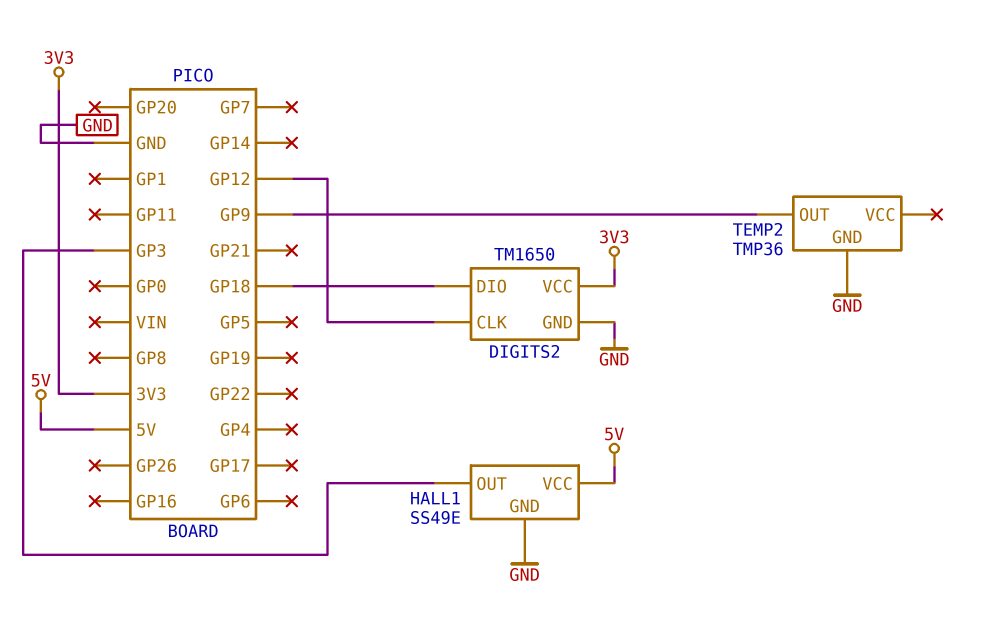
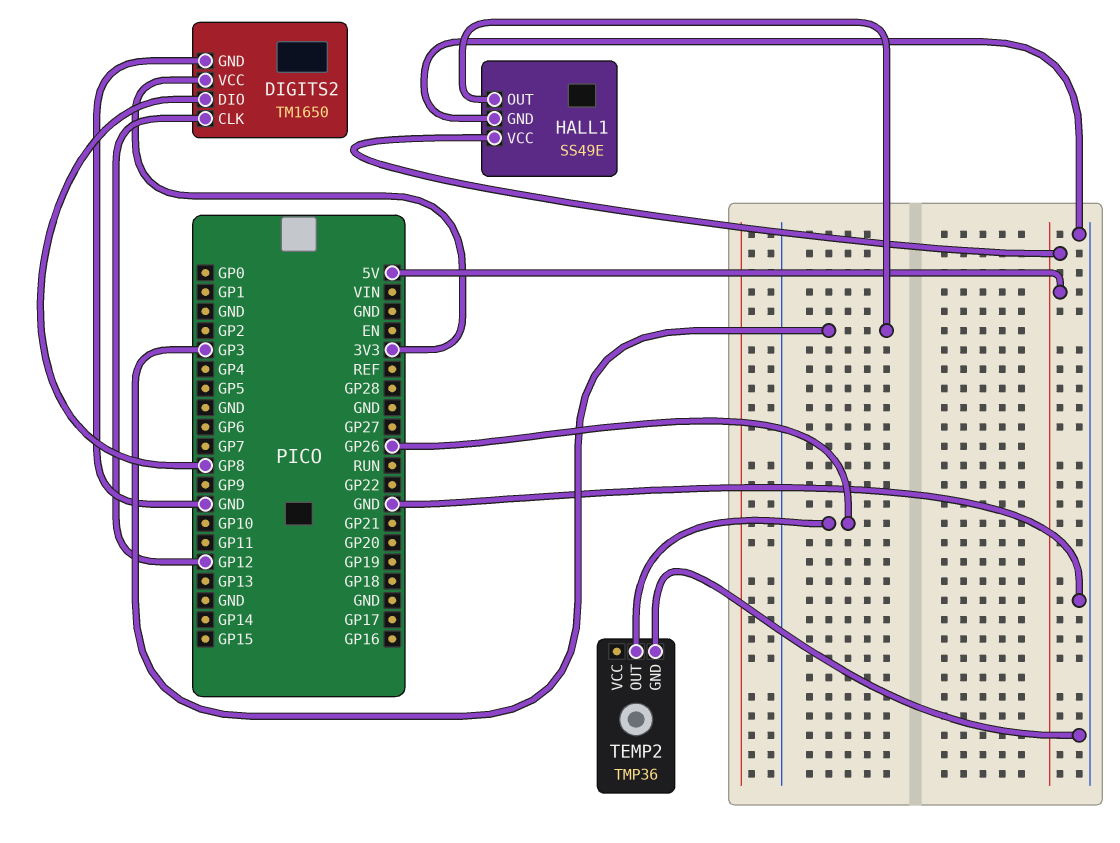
DIGITS2 pin DIO: GP18 -> GP8
TEMP2 pin OUT: GP9 -> GP26

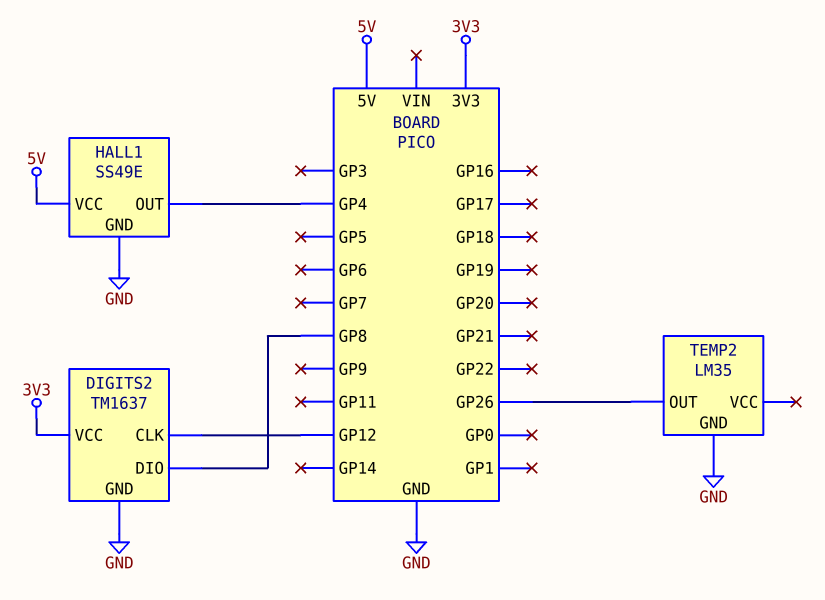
DIGITS2: TM1650 -> TM1637
HALL1 pin OUT: GP3 -> GP4
TEMP2: TMP36 -> LM35

